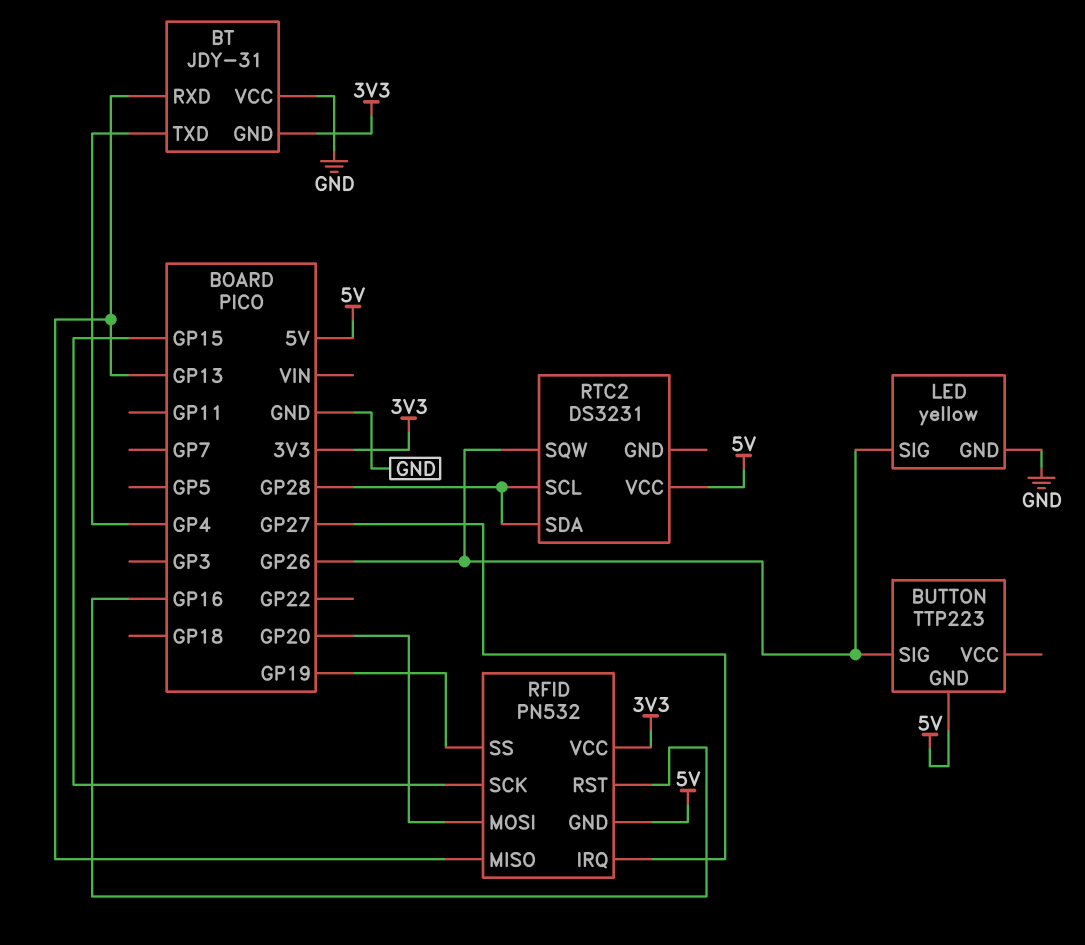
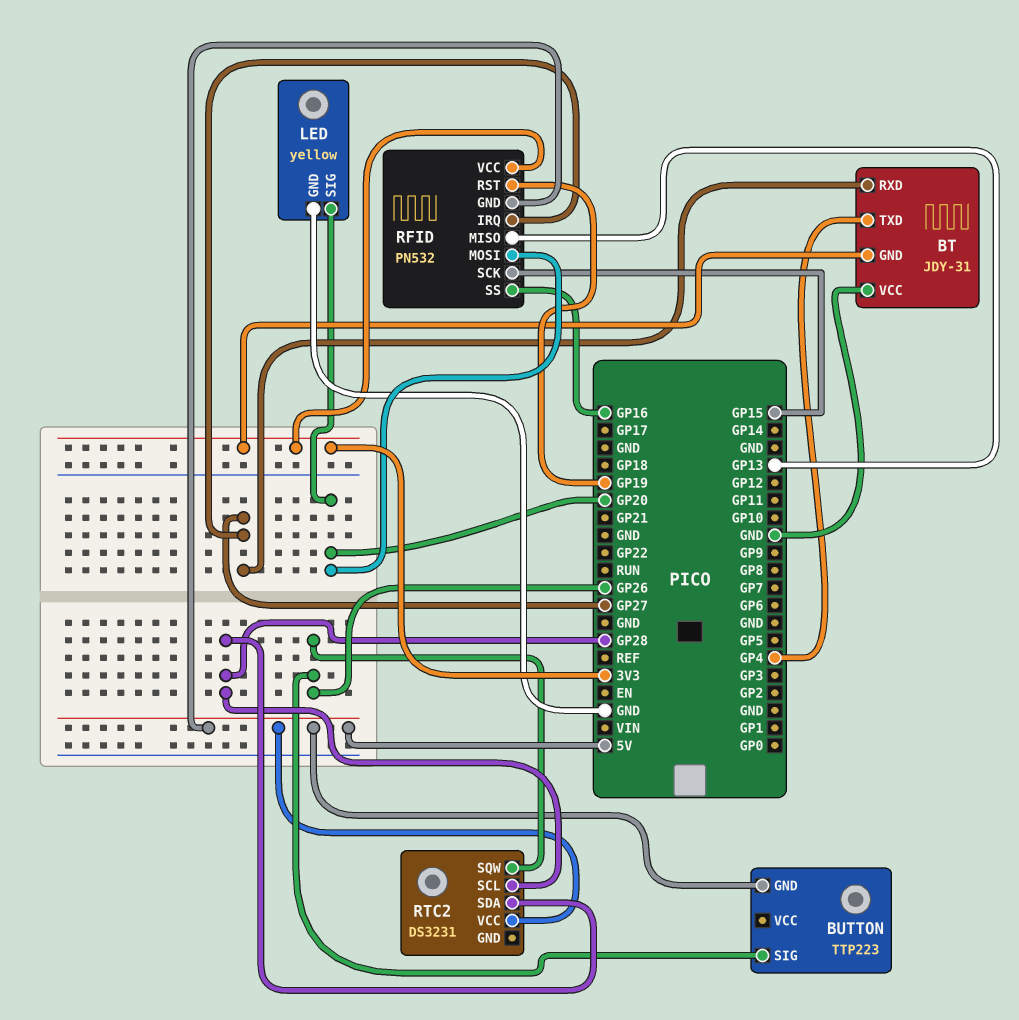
BT pin RXD: GP13 -> GP27
LED pin SIG: GP26 -> GP20
RFID pin RST: GP16 -> GP19
RFID pin SS: GP19 -> GP16

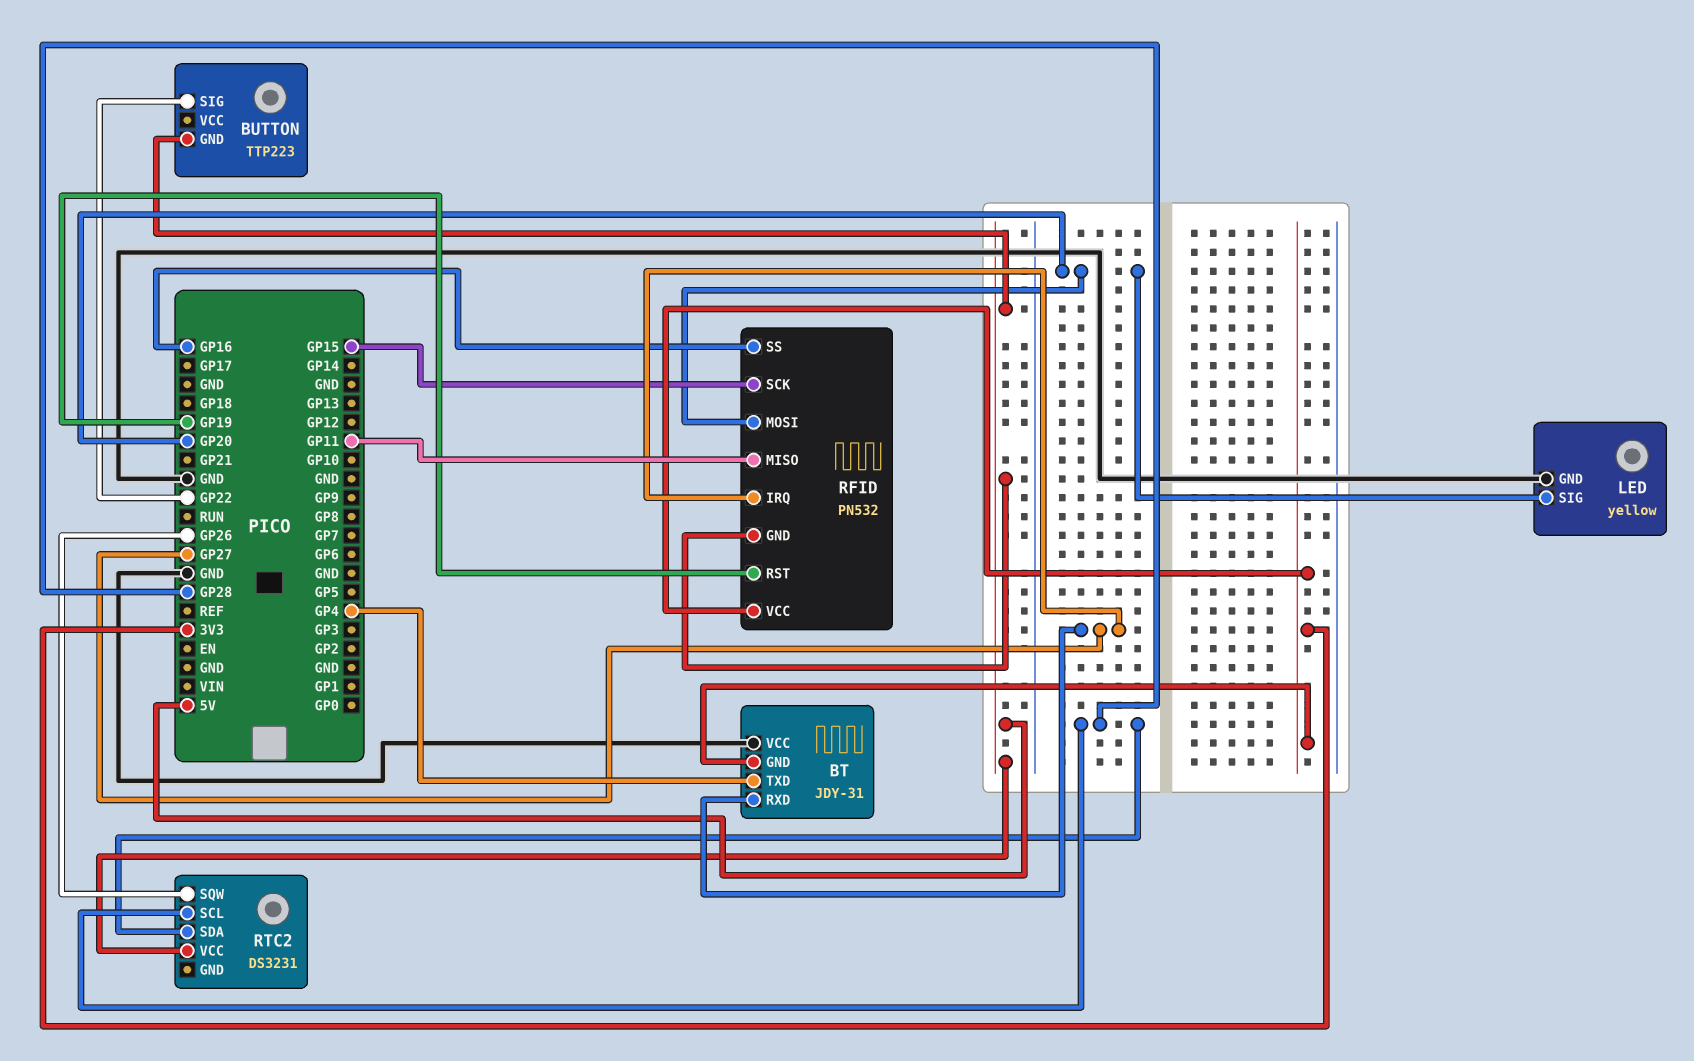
BUTTON pin SIG: GP26 -> GP22
RFID pin MISO: GP13 -> GP11

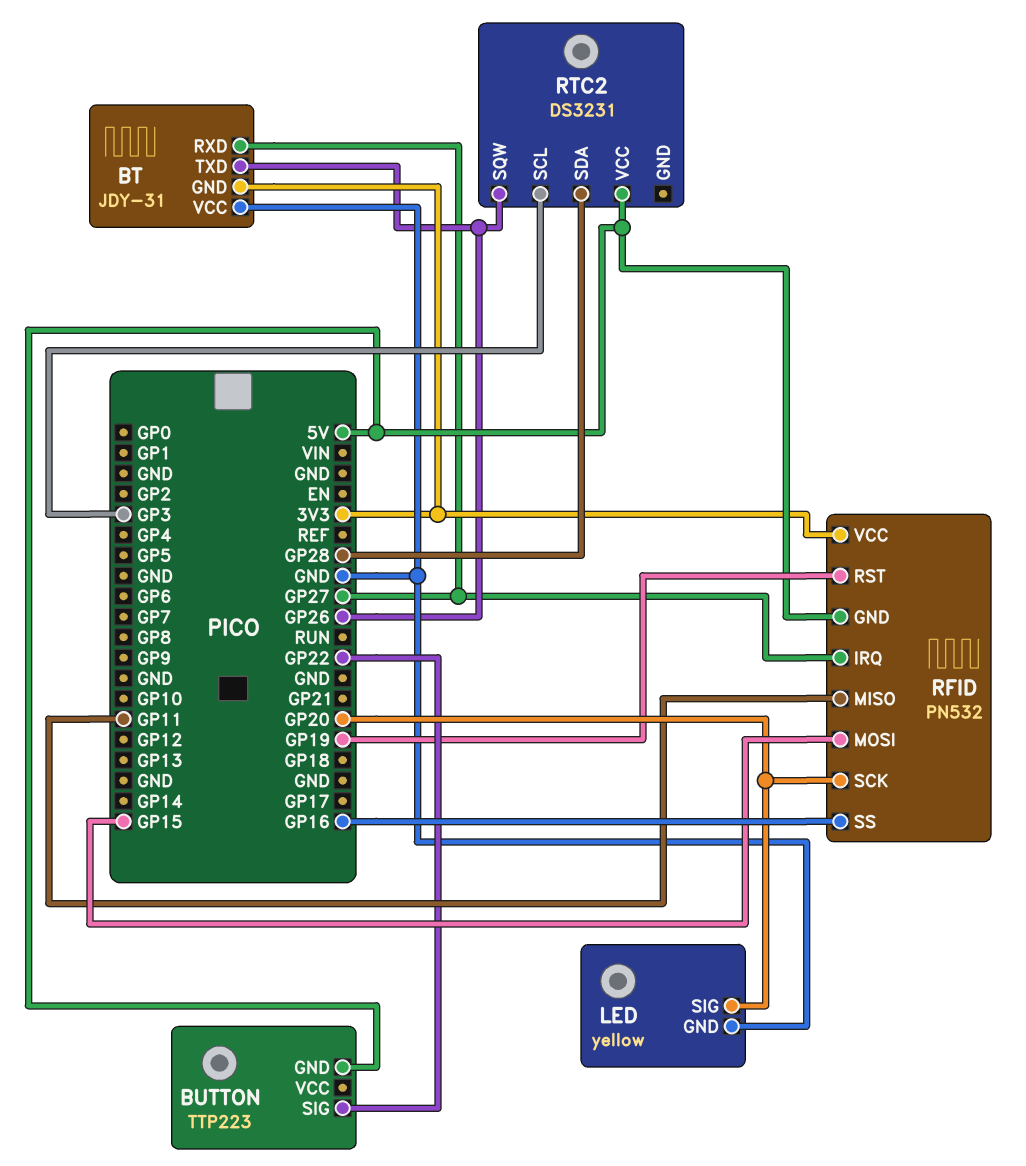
BT pin TXD: GP4 -> GP26
RFID pin MOSI: GP20 -> GP15
RFID pin SCK: GP15 -> GP20
RTC2 pin SCL: GP28 -> GP3

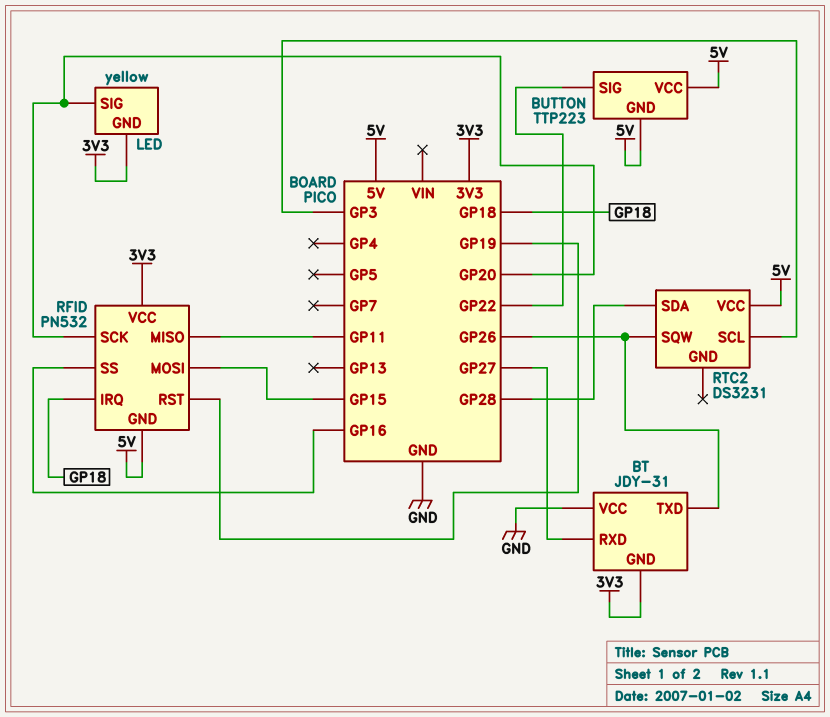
BUTTON pin VCC: none -> 5V
LED pin GND: GND -> 3V3
RFID pin IRQ: GP27 -> GP18

